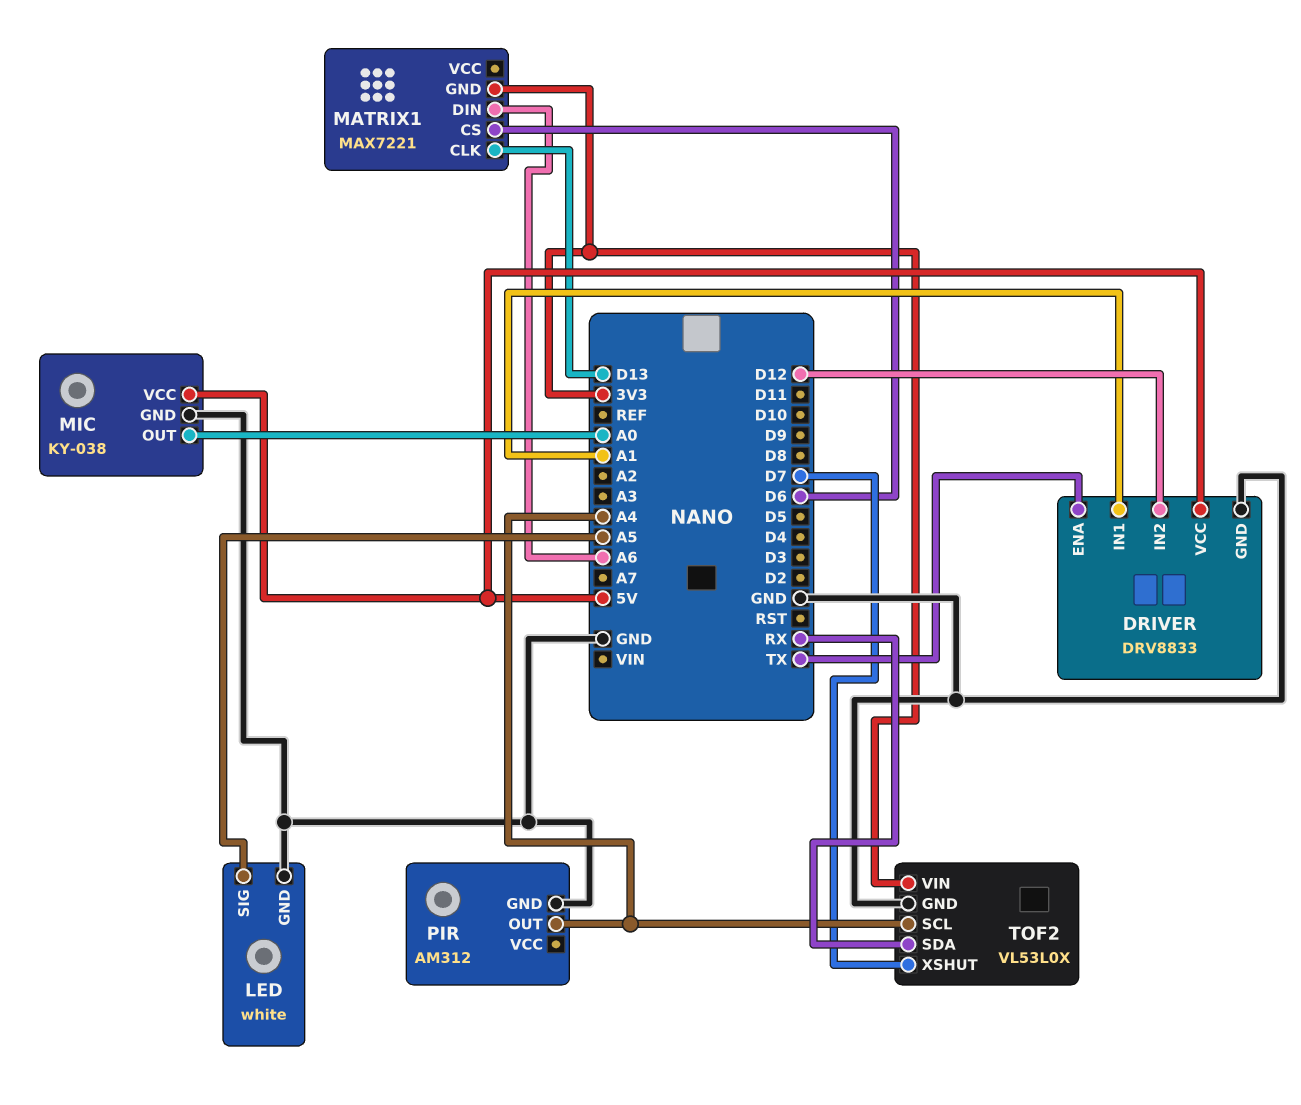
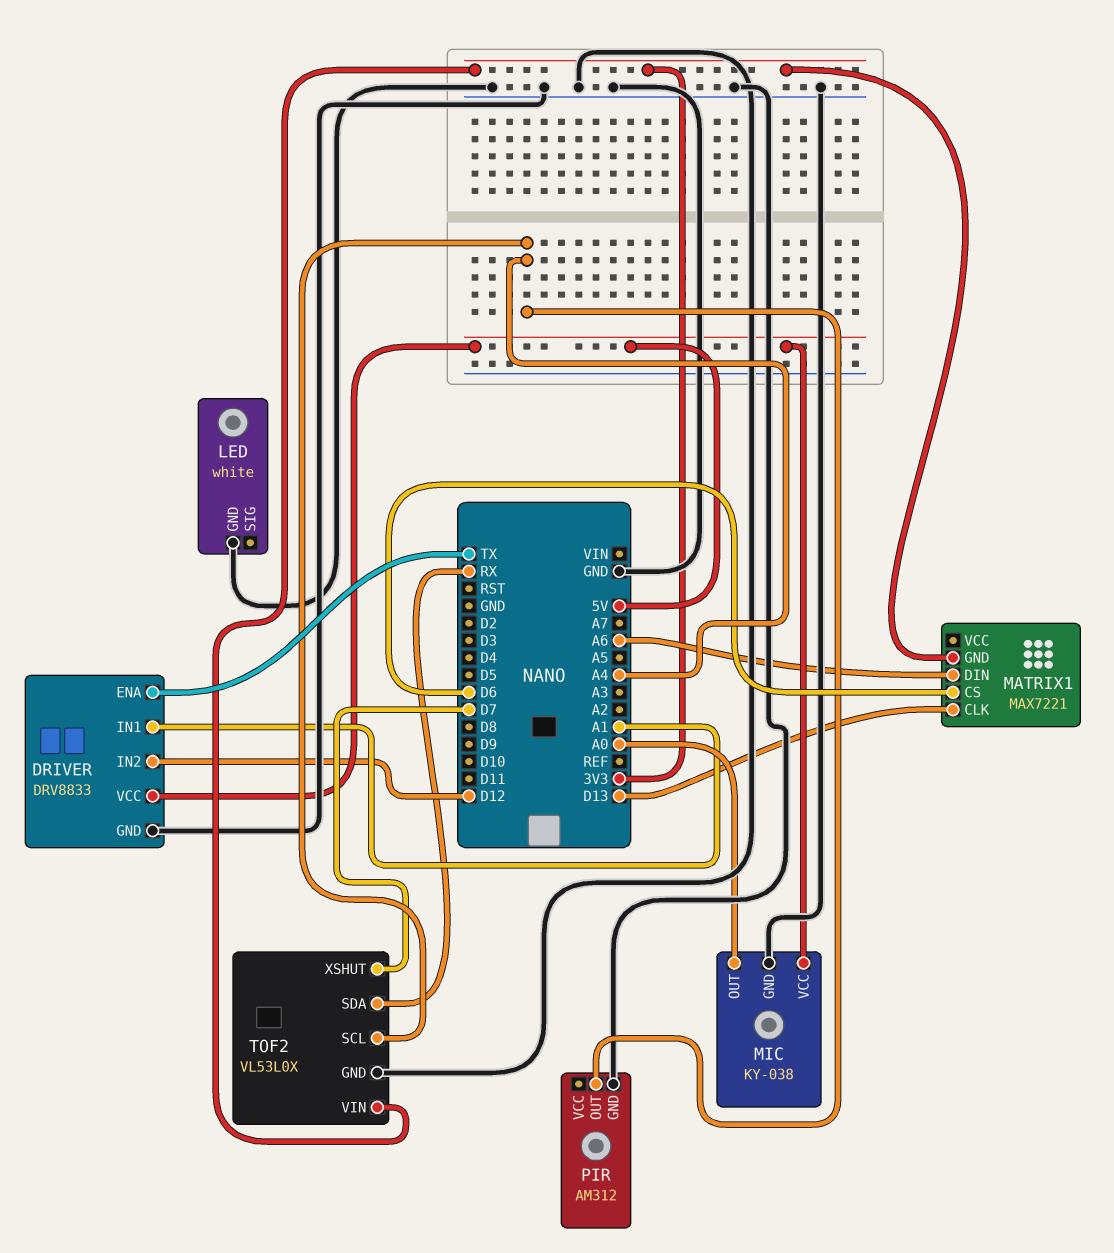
LED pin SIG: A5 -> none

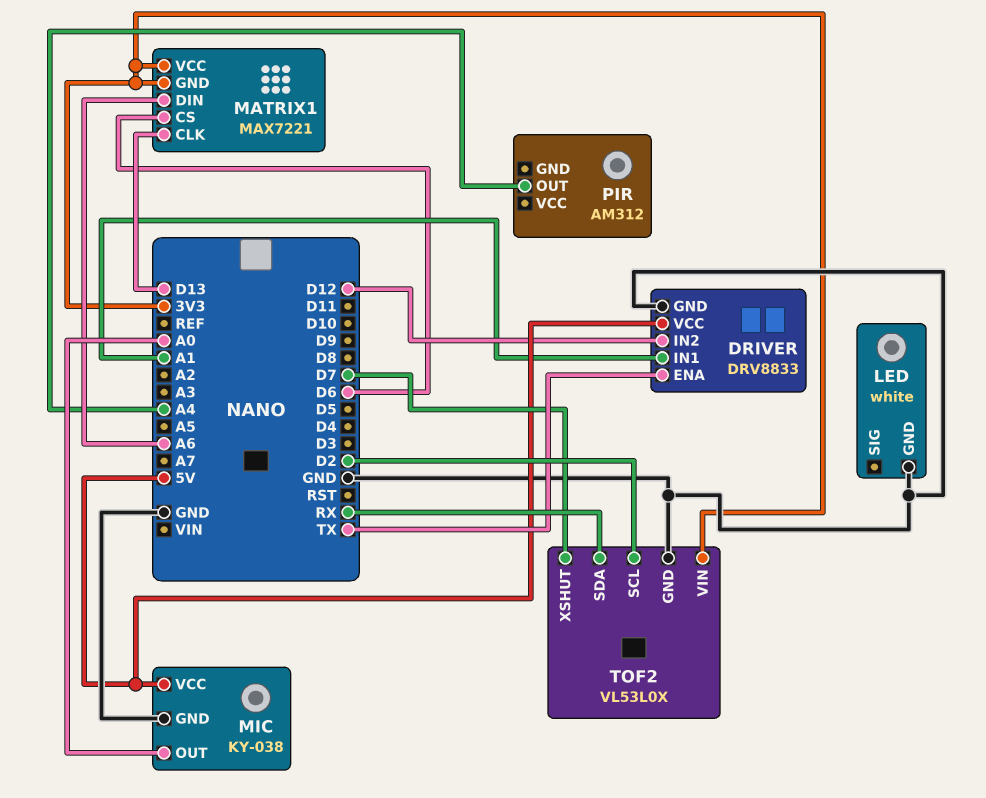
MATRIX1 pin VCC: none -> 3V3
PIR pin GND: GND -> none
TOF2 pin SCL: A4 -> D2

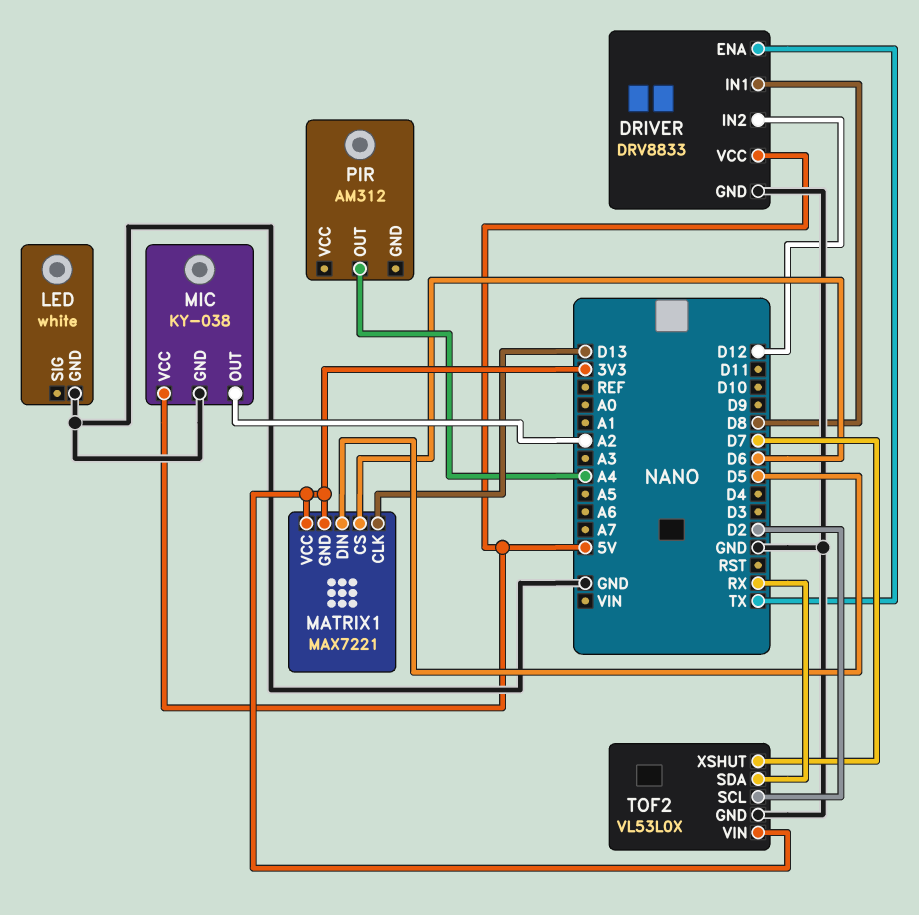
DRIVER pin IN1: A1 -> D8
MATRIX1 pin DIN: A6 -> D5
MIC pin OUT: A0 -> A2

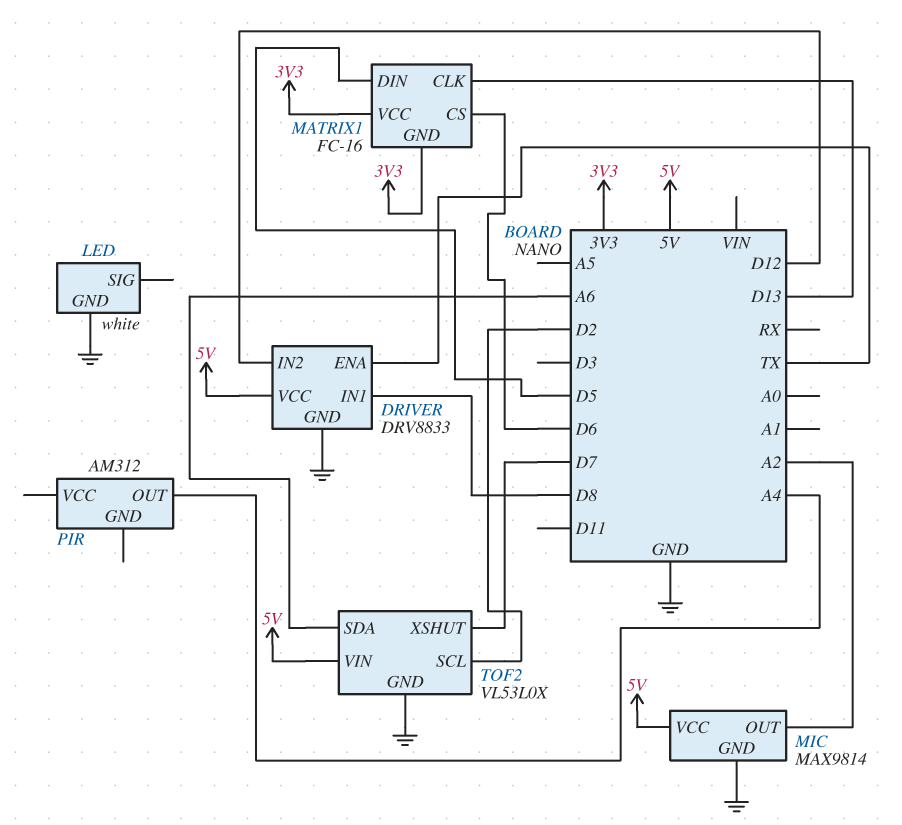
MATRIX1: MAX7221 -> FC-16
MIC: KY-038 -> MAX9814
TOF2 pin SDA: RX -> A6
TOF2 pin VIN: 3V3 -> 5V

